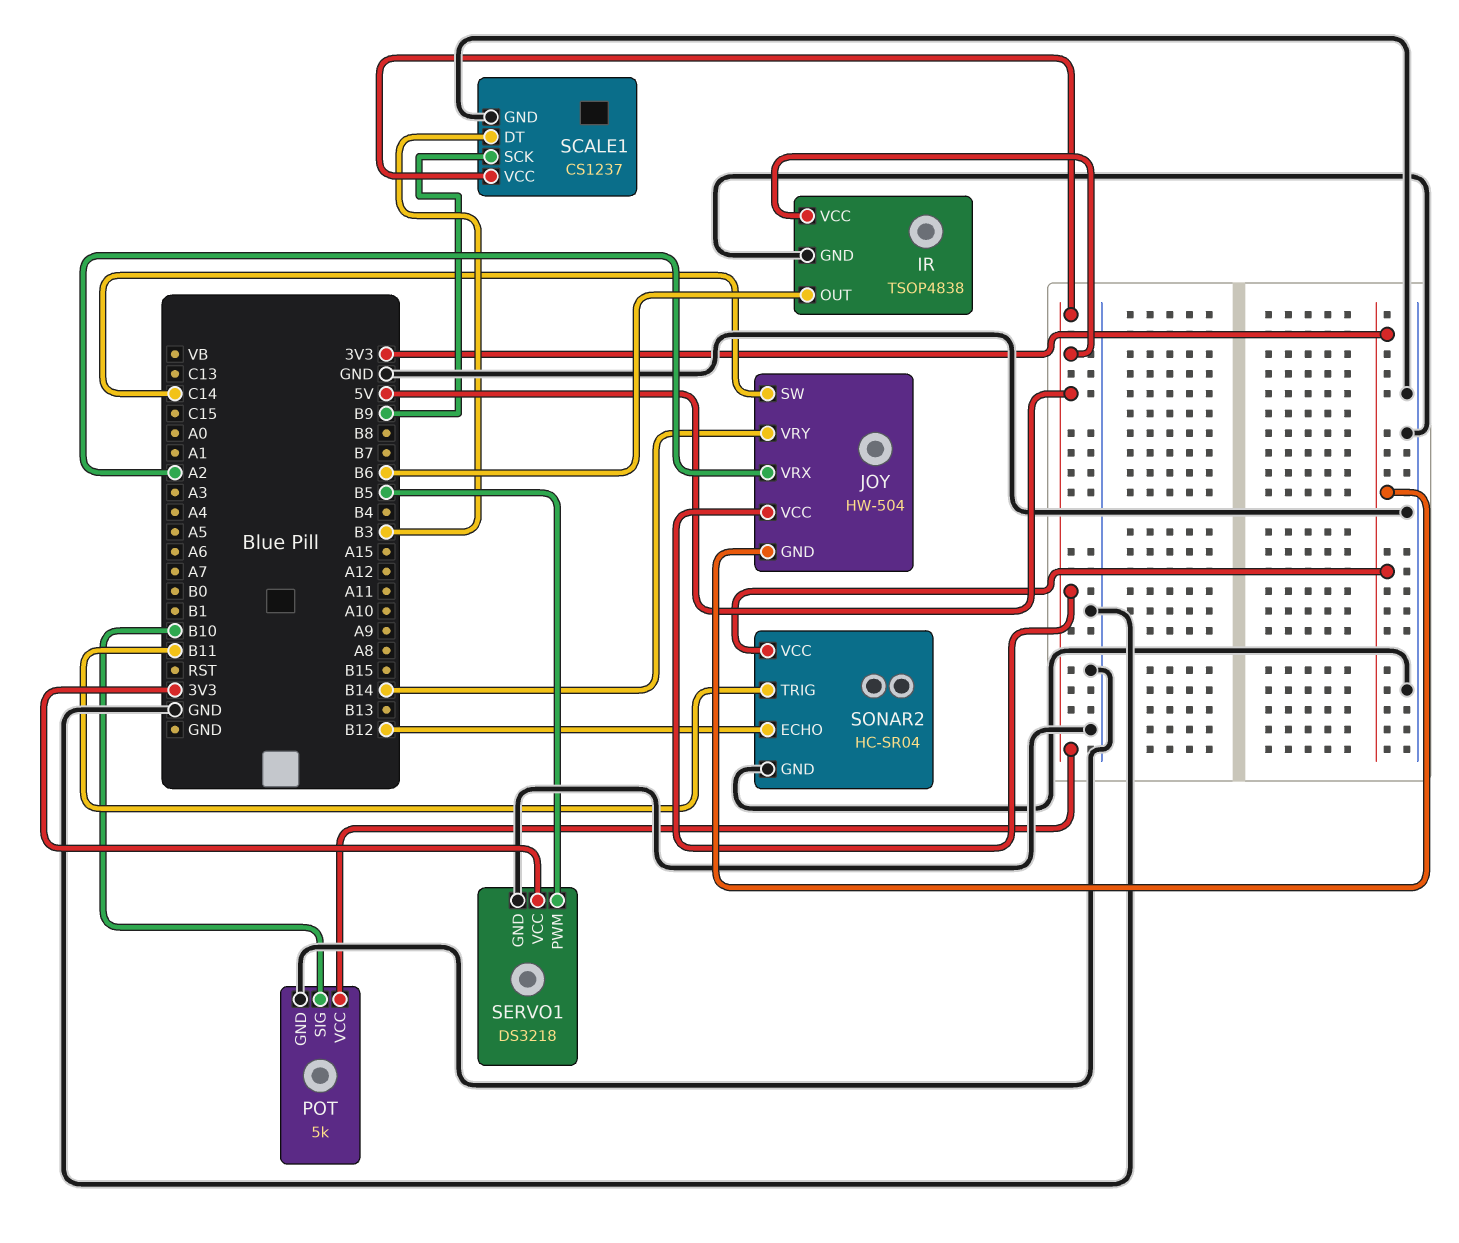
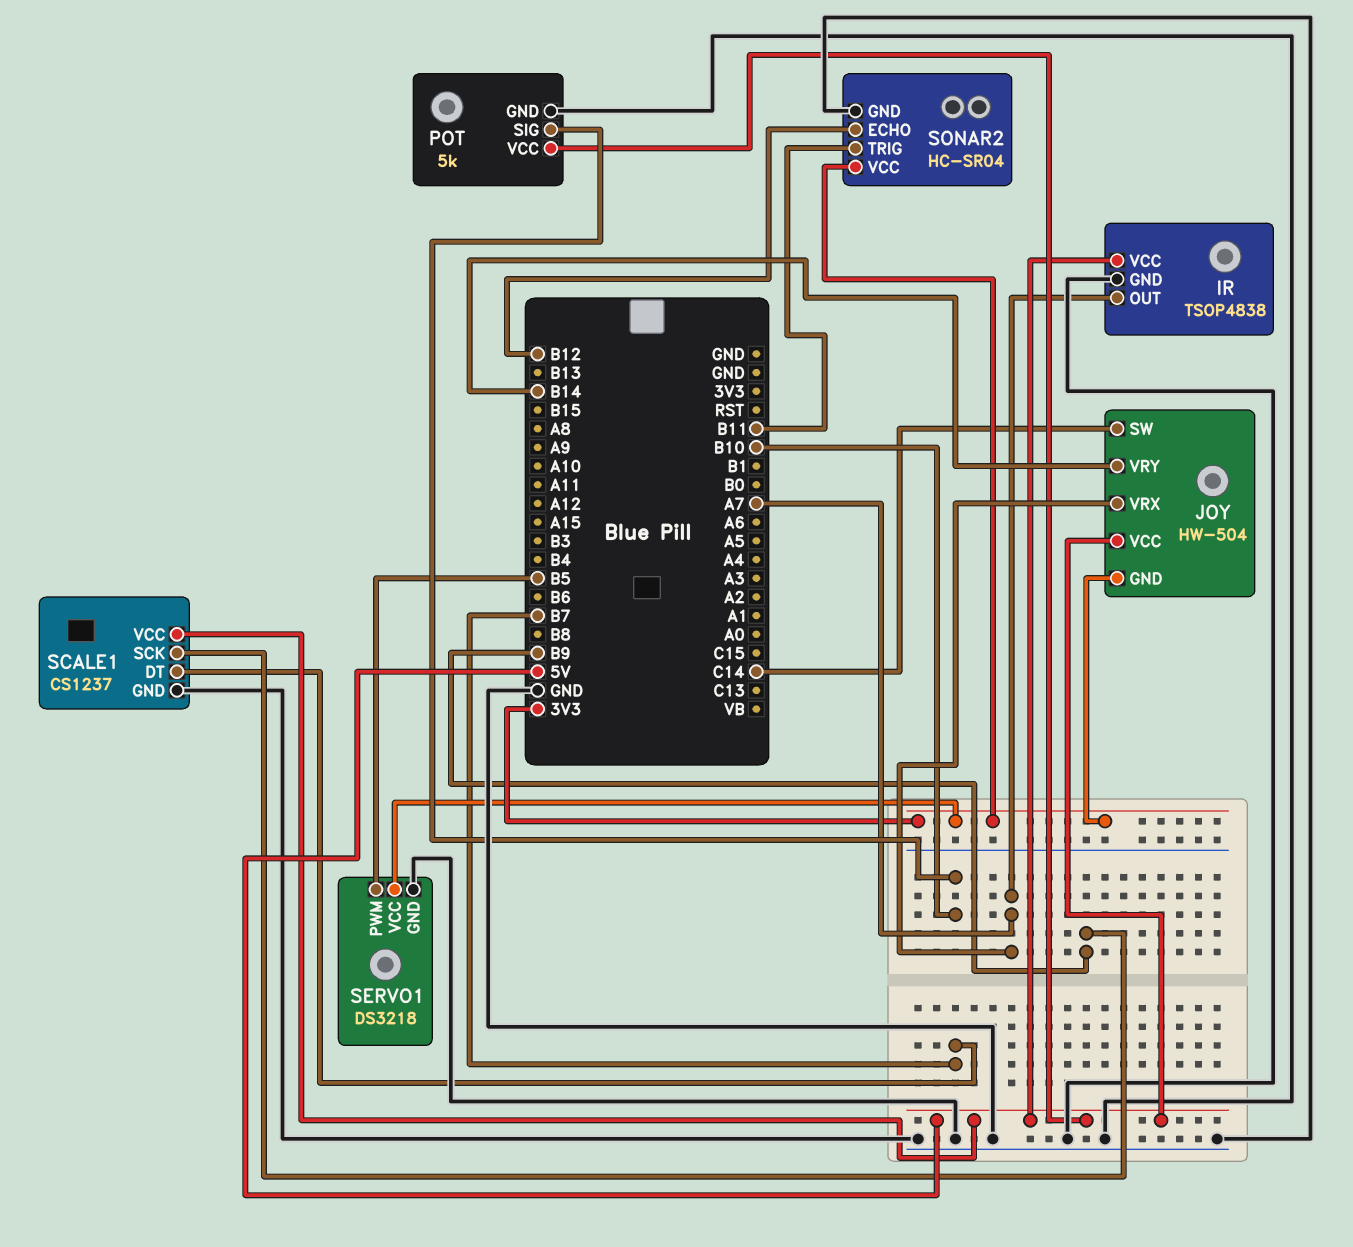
IR pin OUT: B6 -> A7
JOY pin VRX: A2 -> A7
SCALE1 pin DT: B3 -> B7

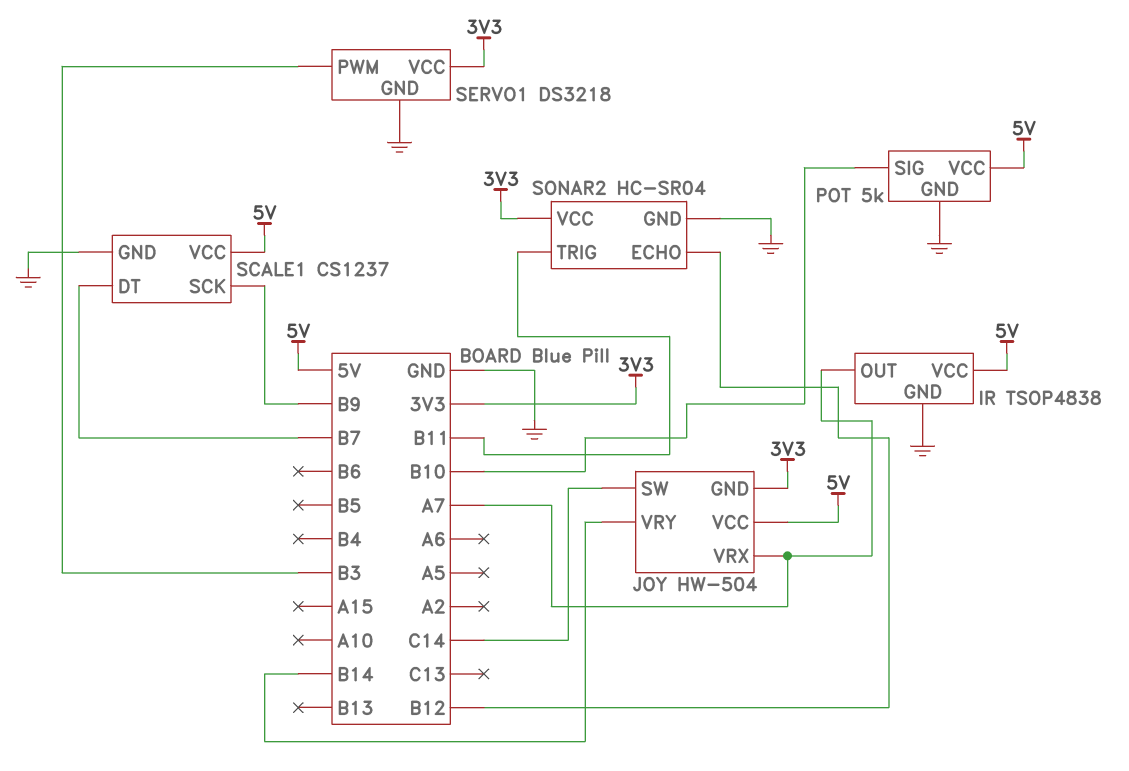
SERVO1 pin PWM: B5 -> B3

